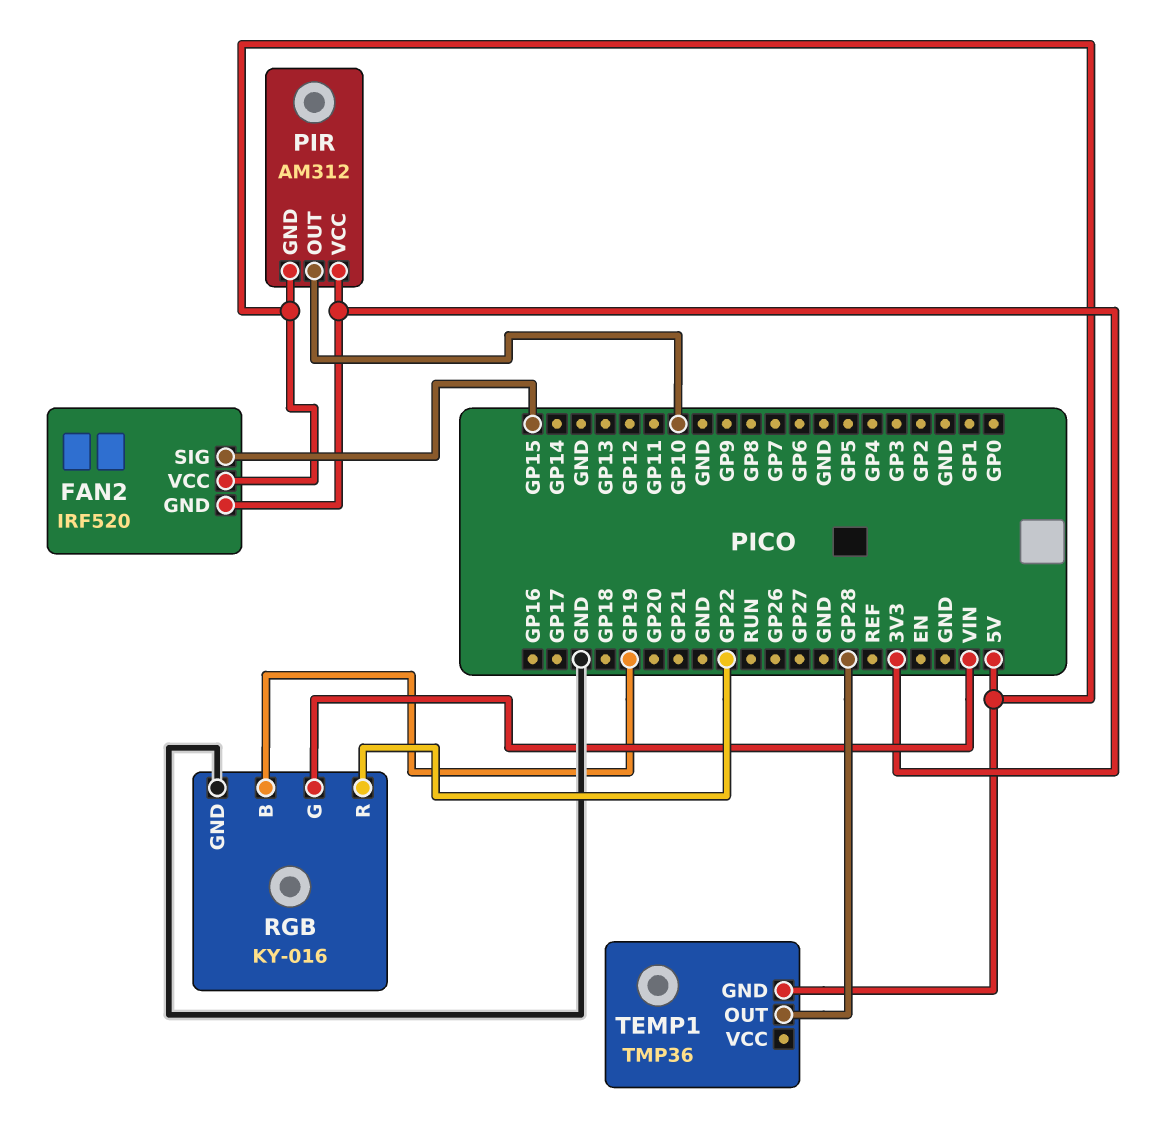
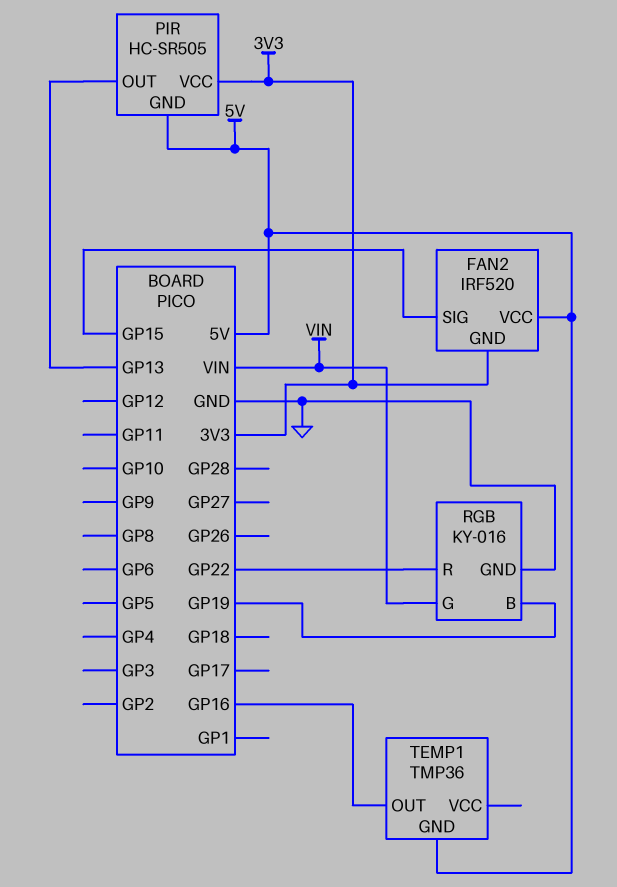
PIR: AM312 -> HC-SR505
PIR pin OUT: GP10 -> GP13
TEMP1 pin OUT: GP28 -> GP16

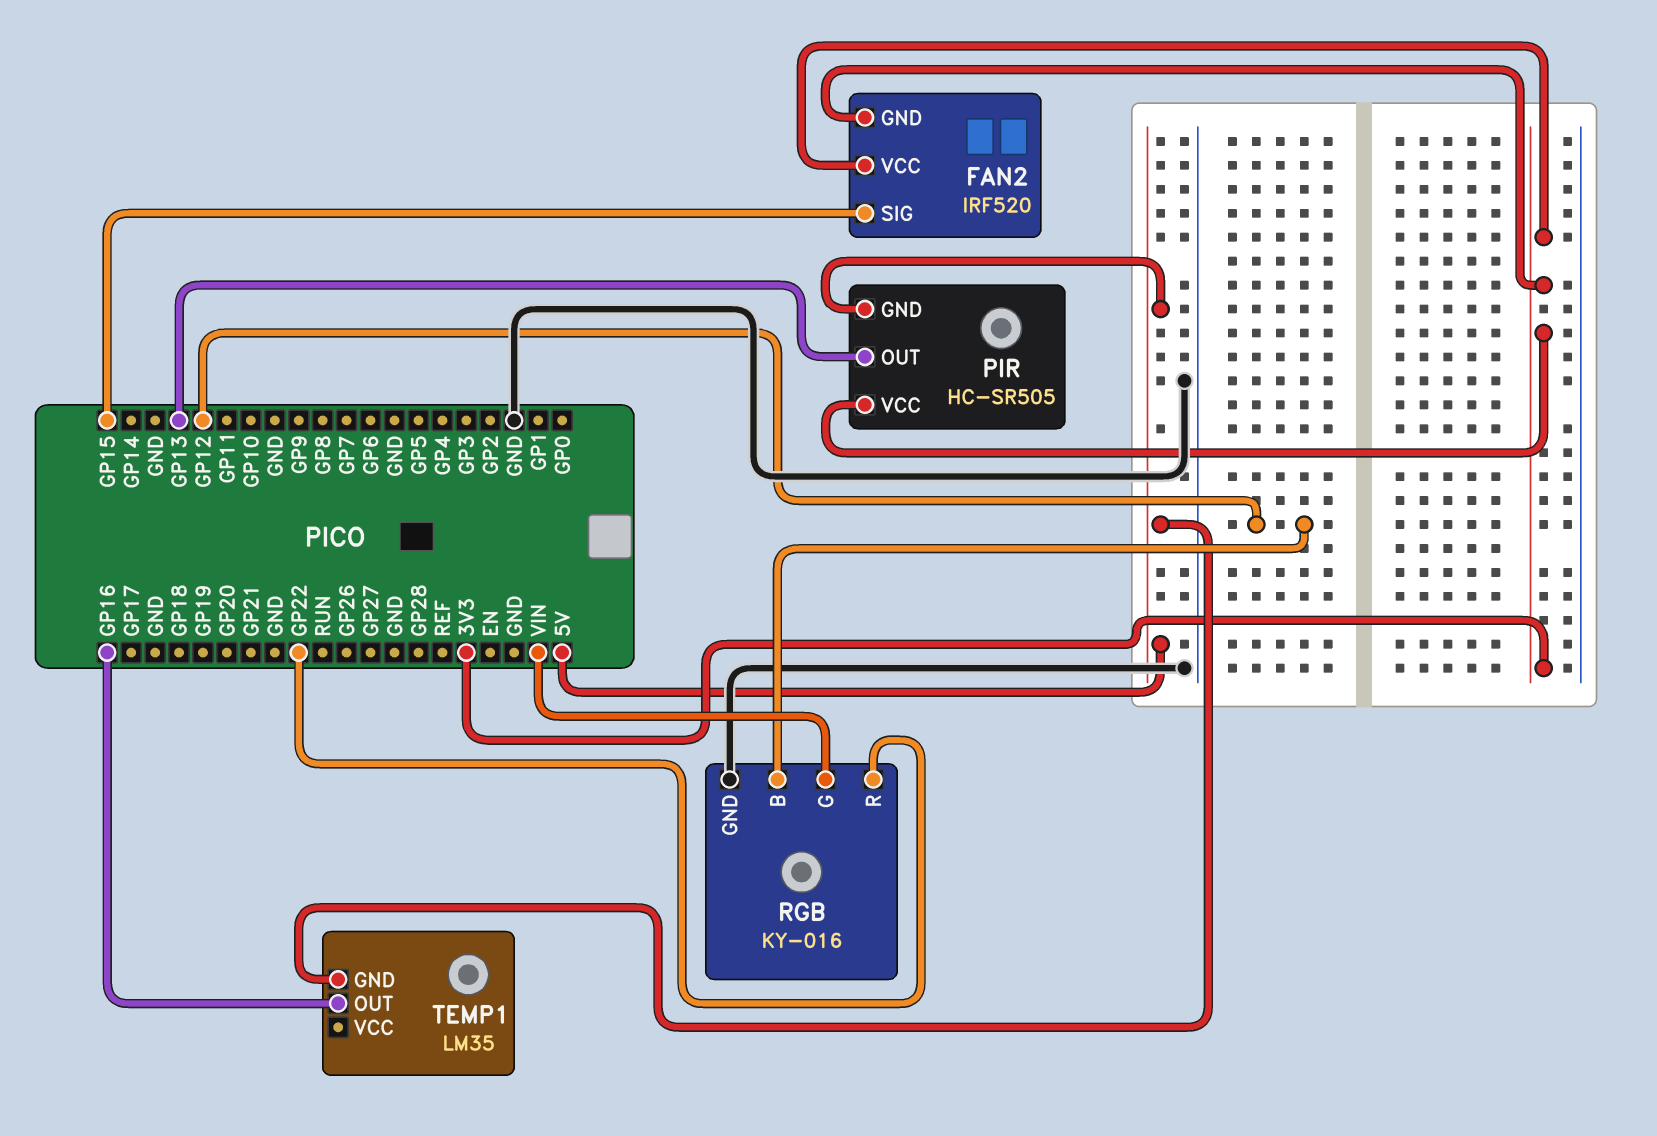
FAN2 pin VCC: 5V -> 3V3
RGB pin B: GP19 -> GP12
TEMP1: TMP36 -> LM35

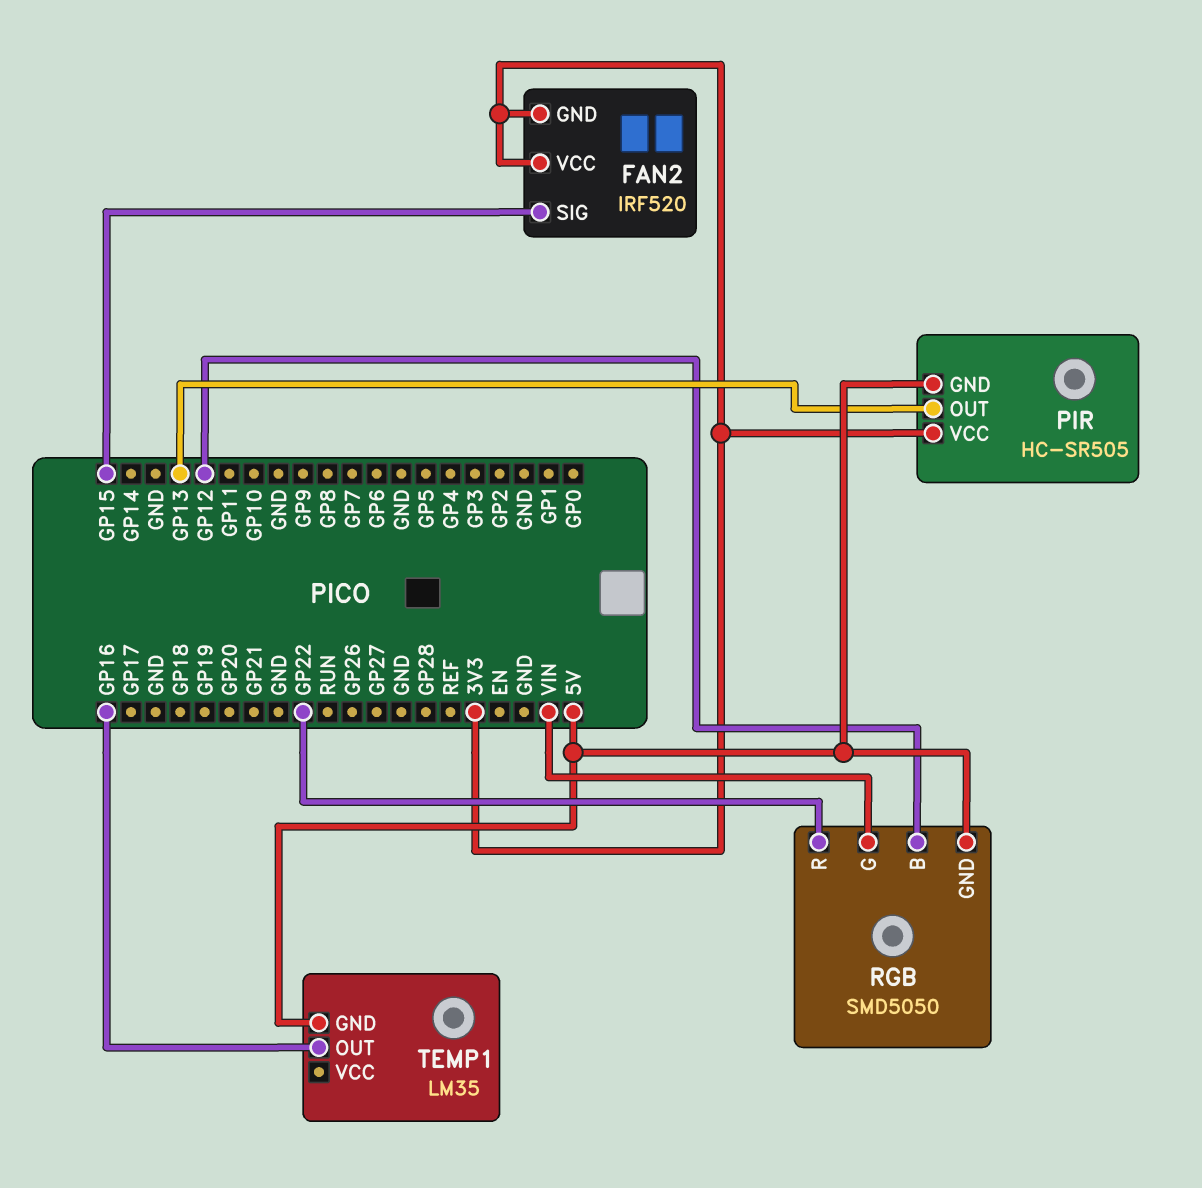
RGB: KY-016 -> SMD5050
RGB pin GND: GND -> 5V

